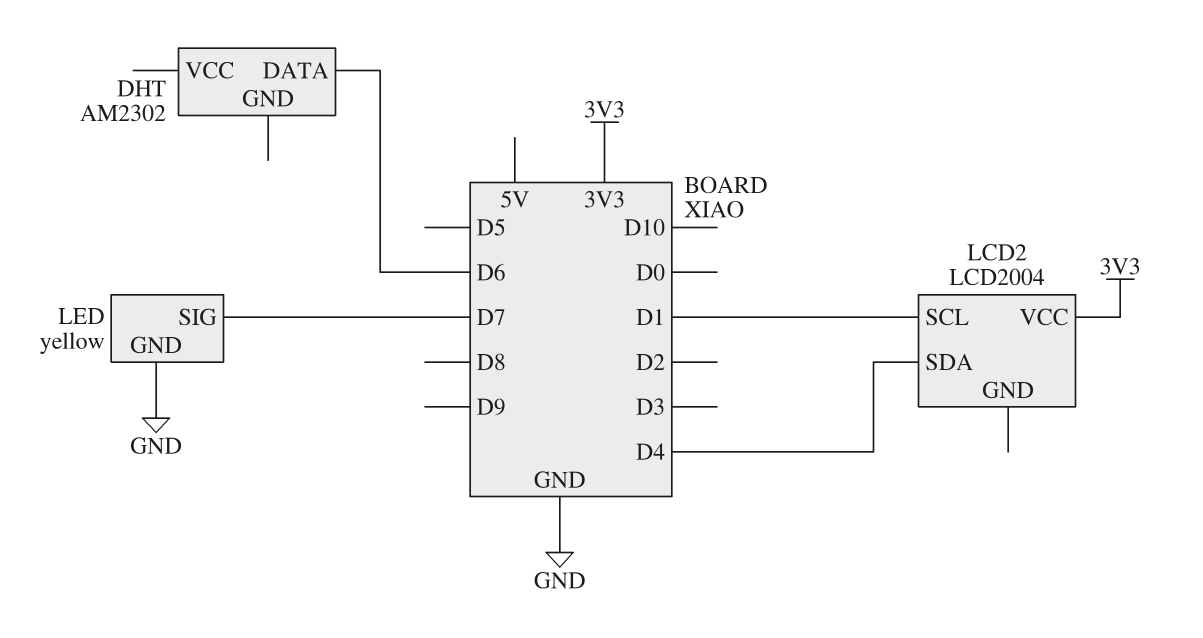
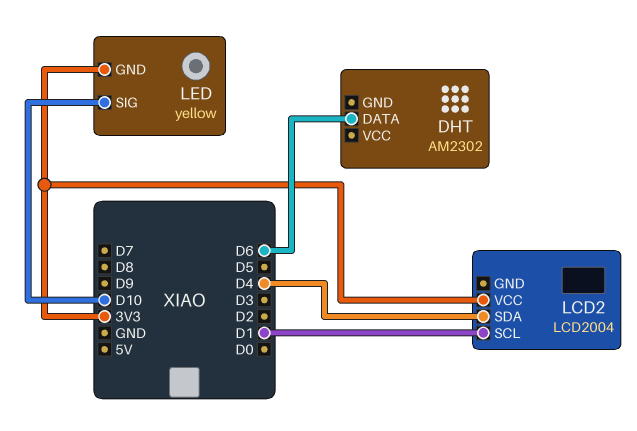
LED pin GND: GND -> 3V3
LED pin SIG: D7 -> D10

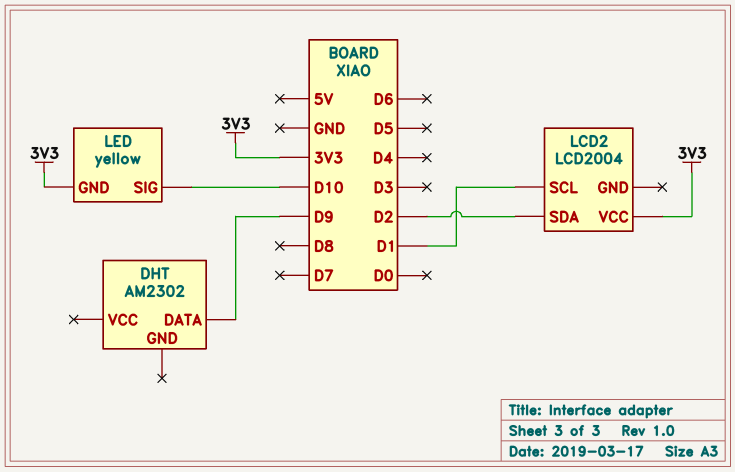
DHT pin DATA: D6 -> D9
LCD2 pin SDA: D4 -> D2

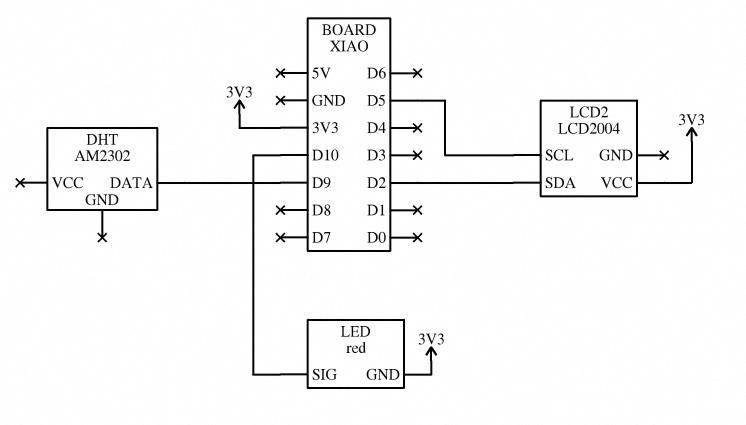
LCD2 pin SCL: D1 -> D5
LED: yellow -> red

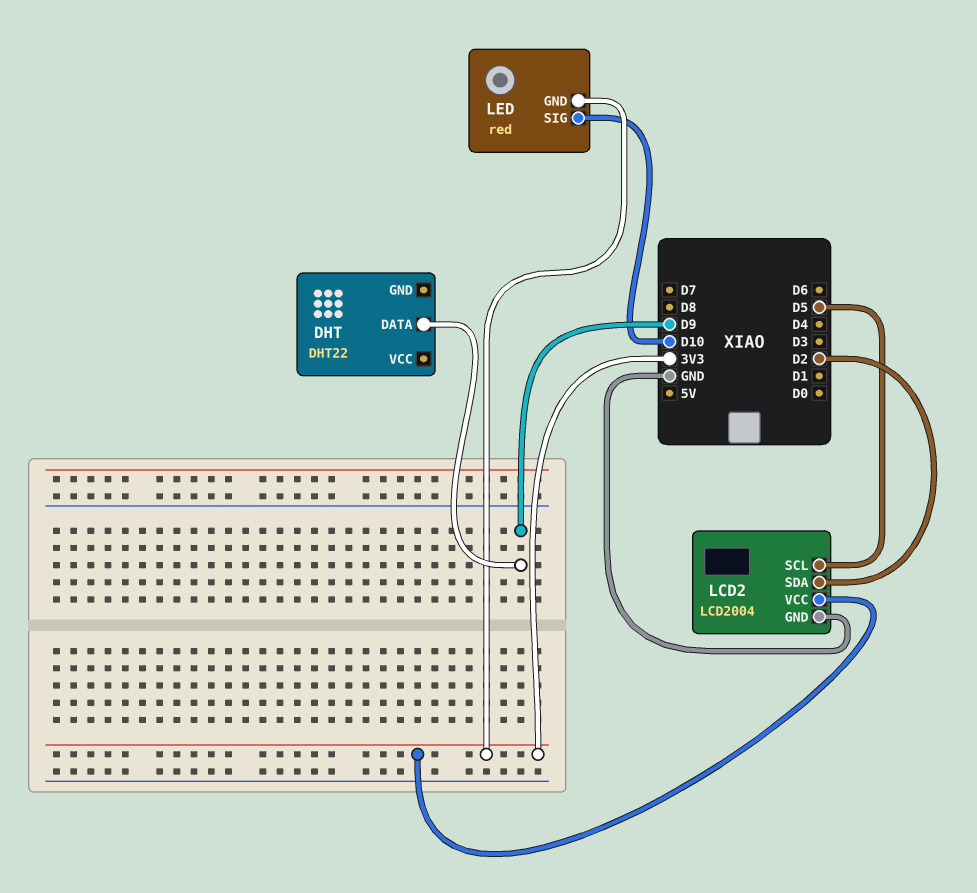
DHT: AM2302 -> DHT22
LCD2 pin GND: none -> GND

